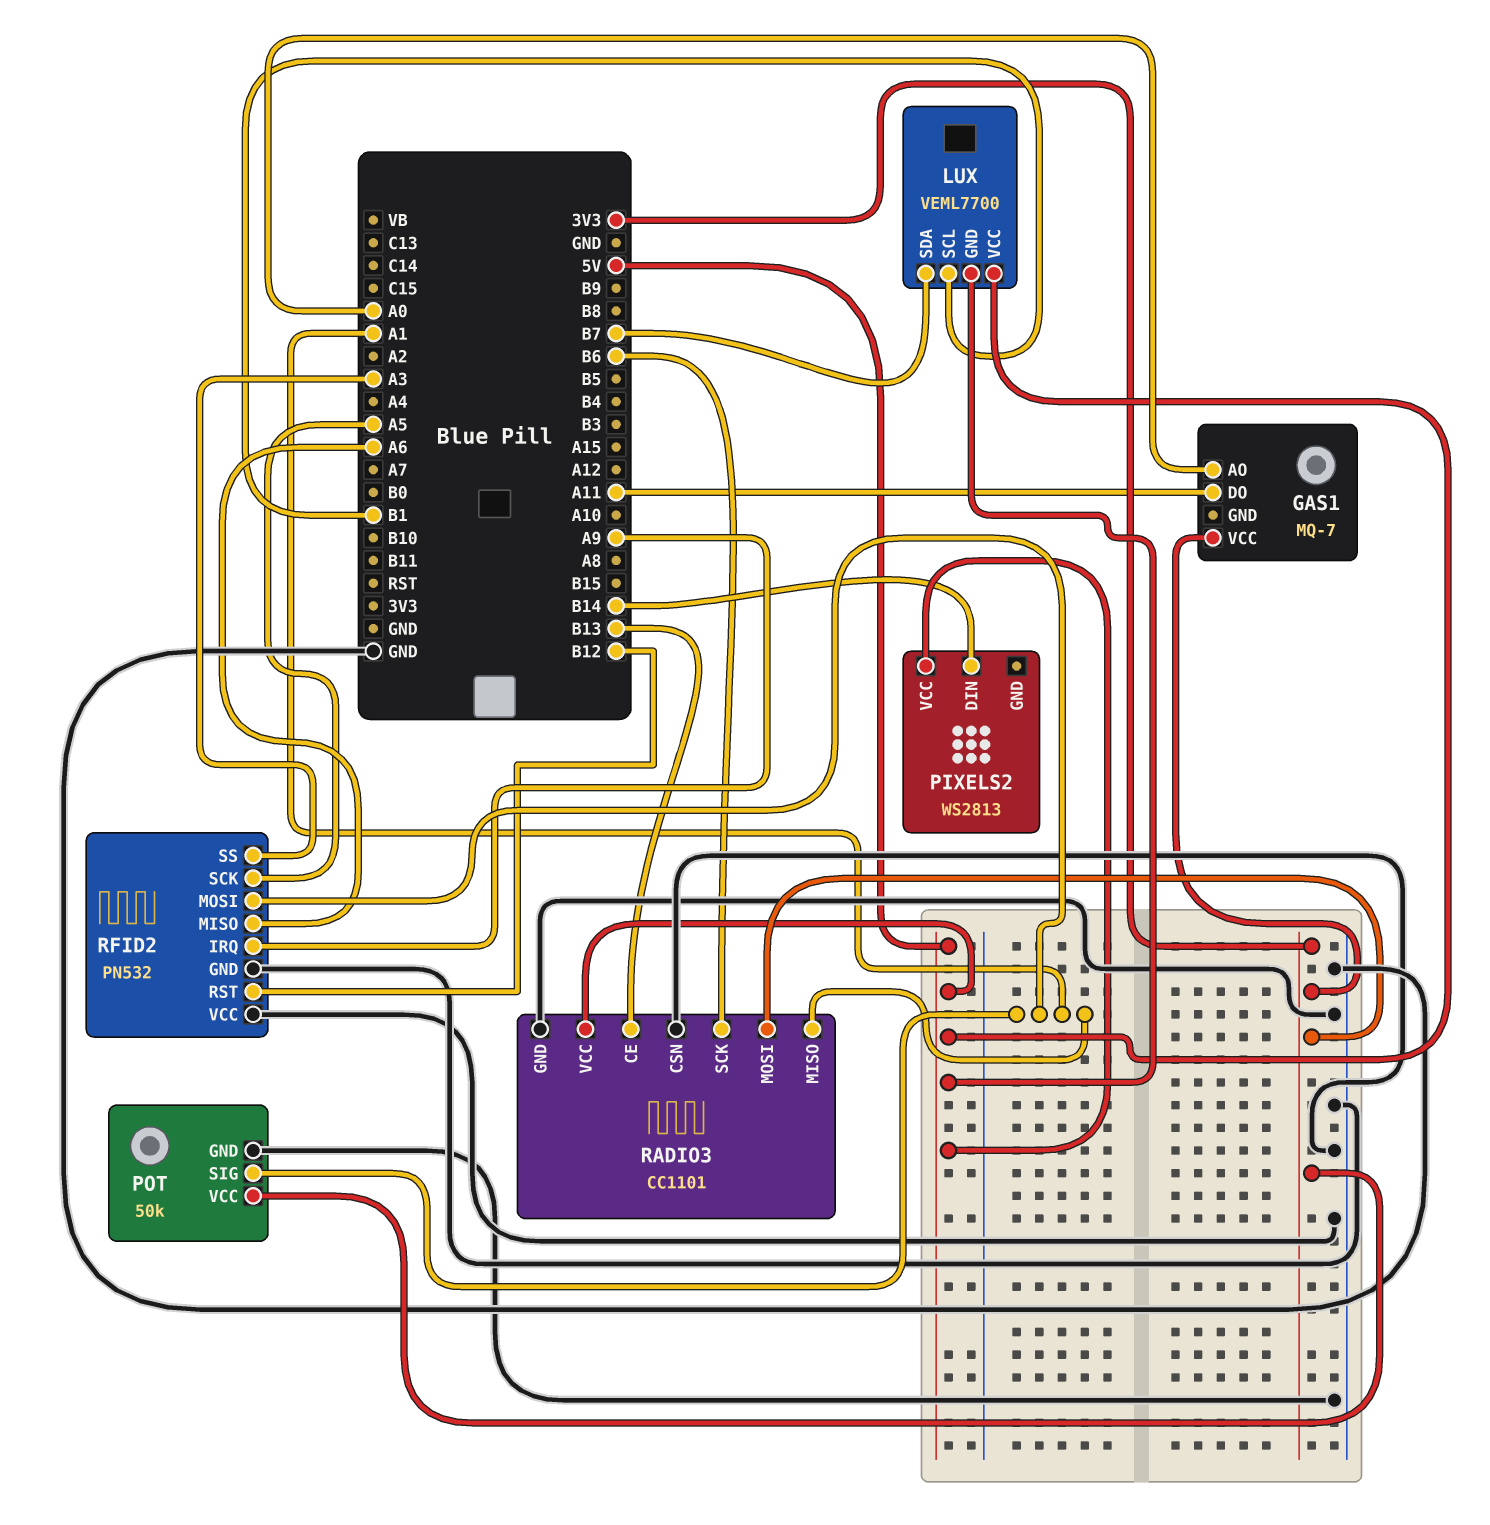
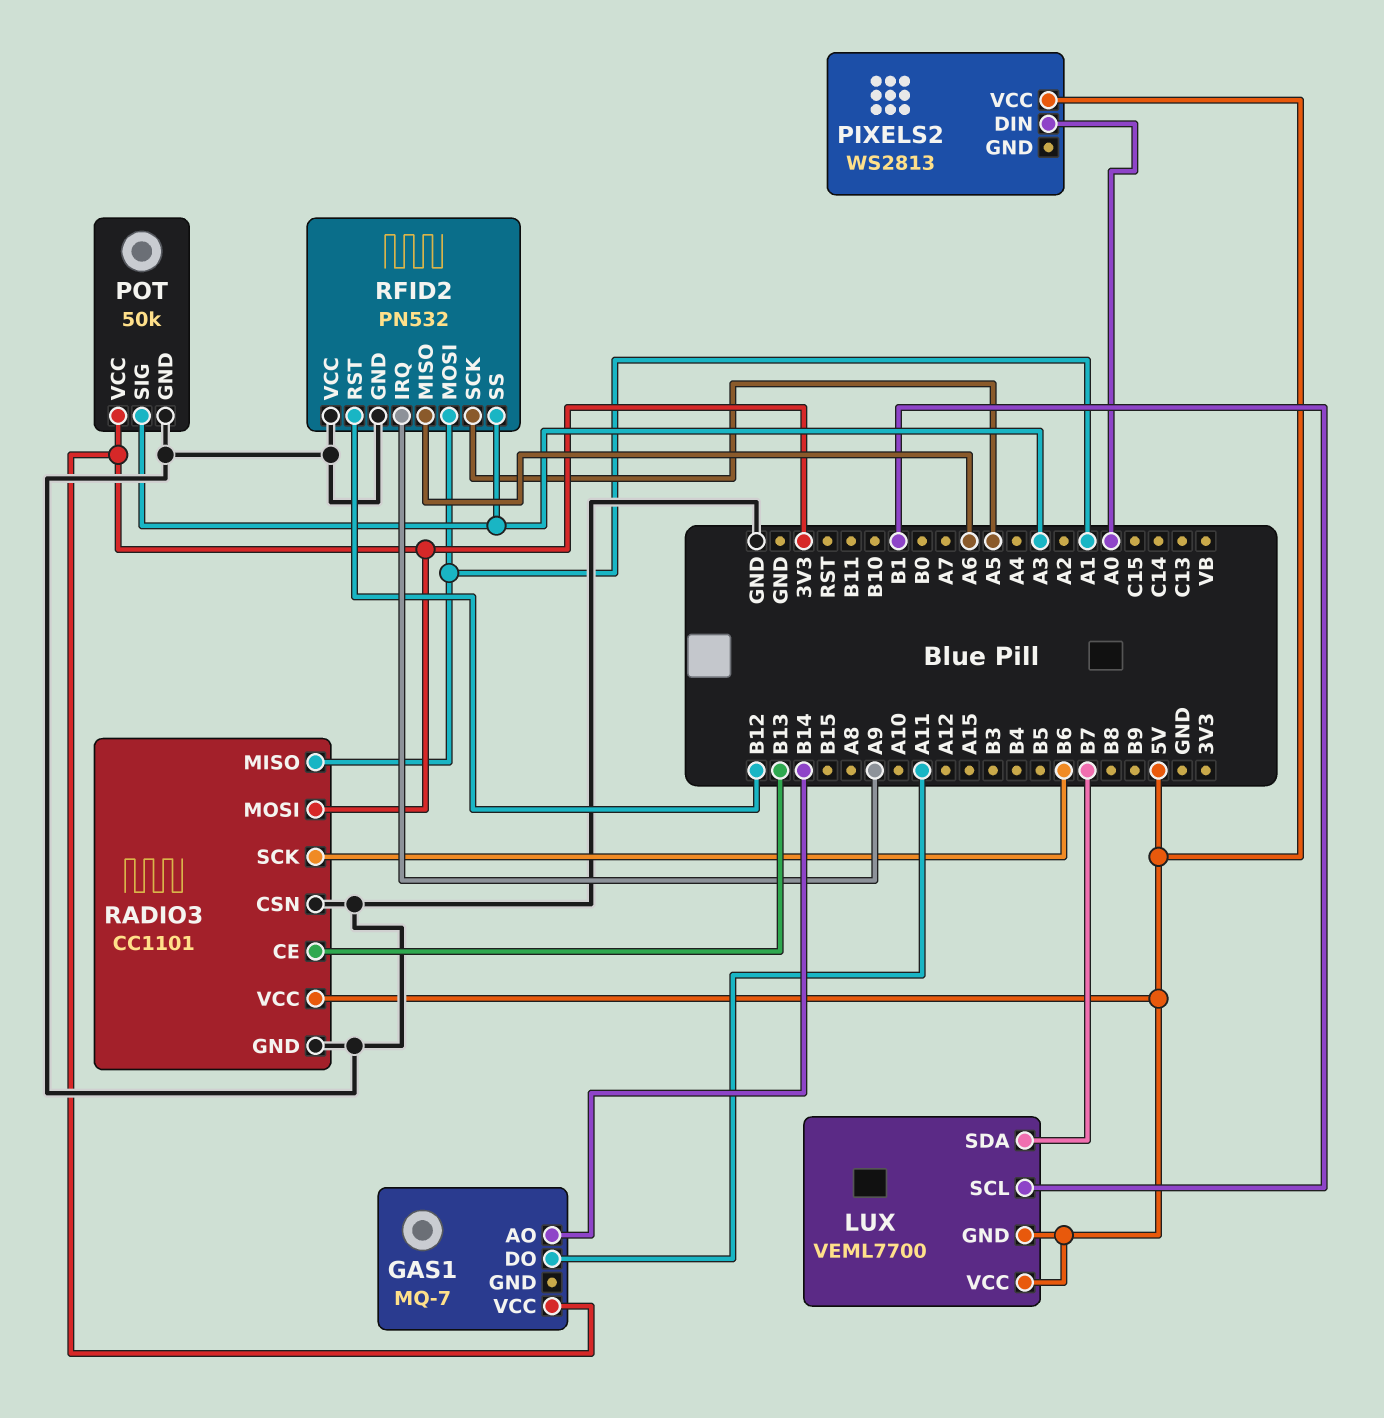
GAS1 pin AO: A0 -> B14
PIXELS2 pin DIN: B14 -> A0
POT pin SIG: A1 -> A3

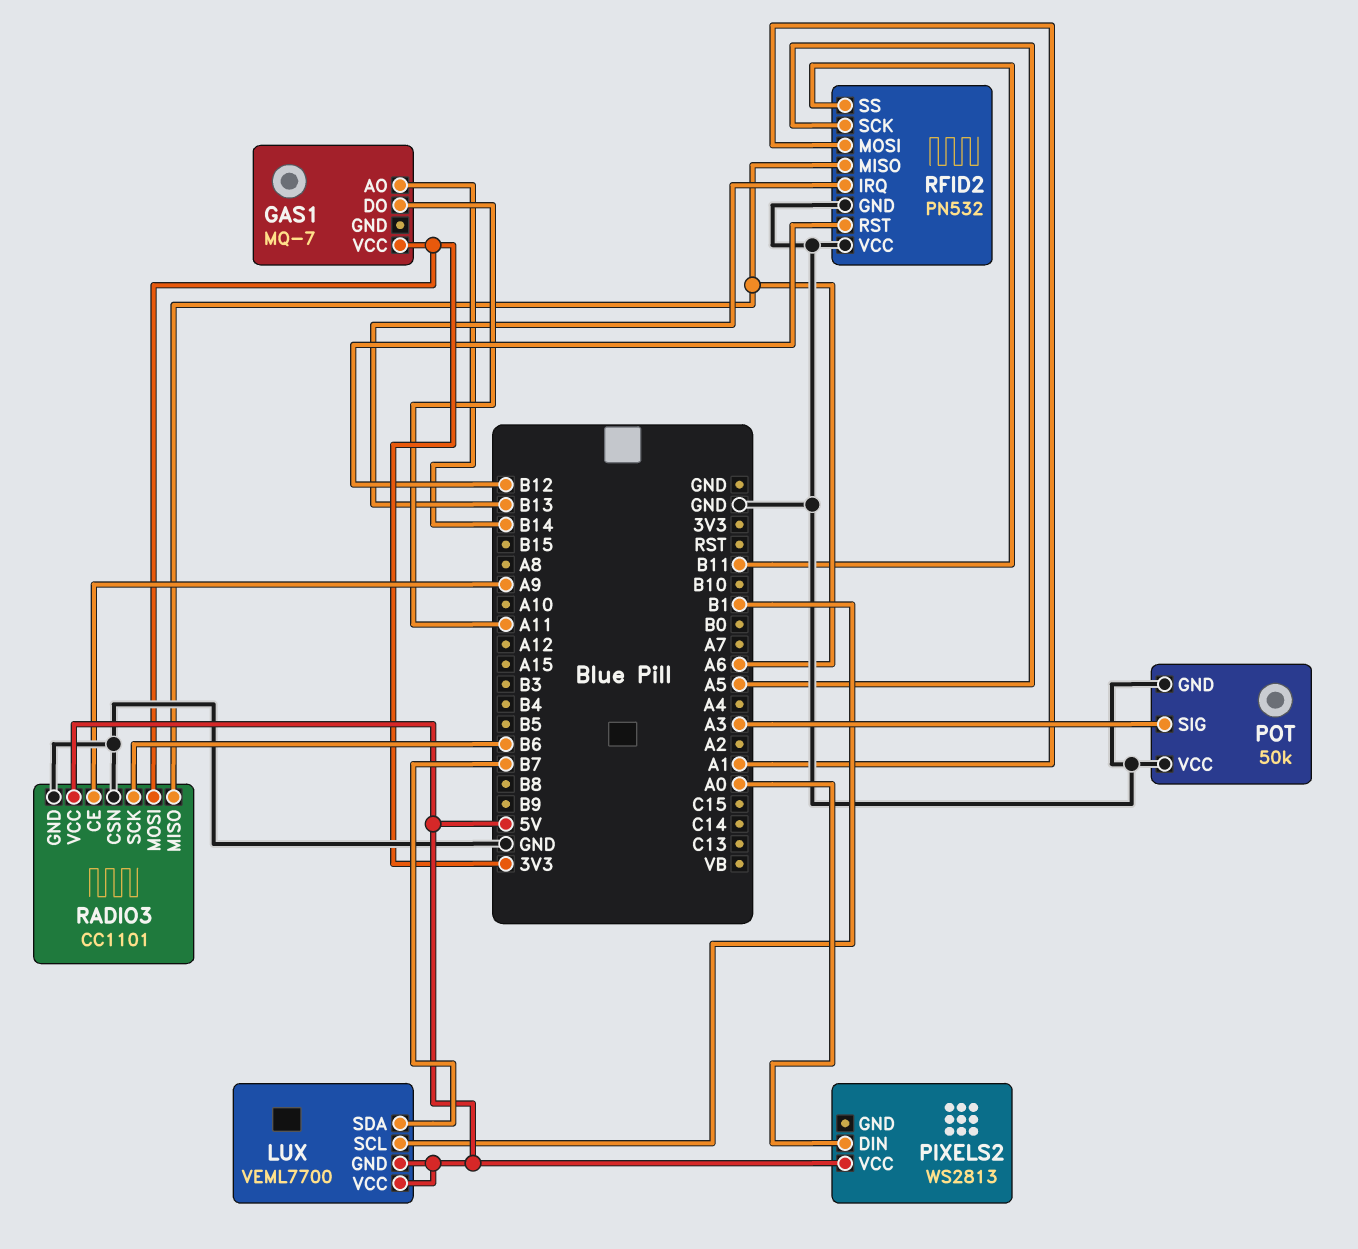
POT pin VCC: 3V3 -> GND
RADIO3 pin CE: B13 -> A9
RADIO3 pin MISO: A1 -> A6
RFID2 pin IRQ: A9 -> B13
RFID2 pin SS: A3 -> B11

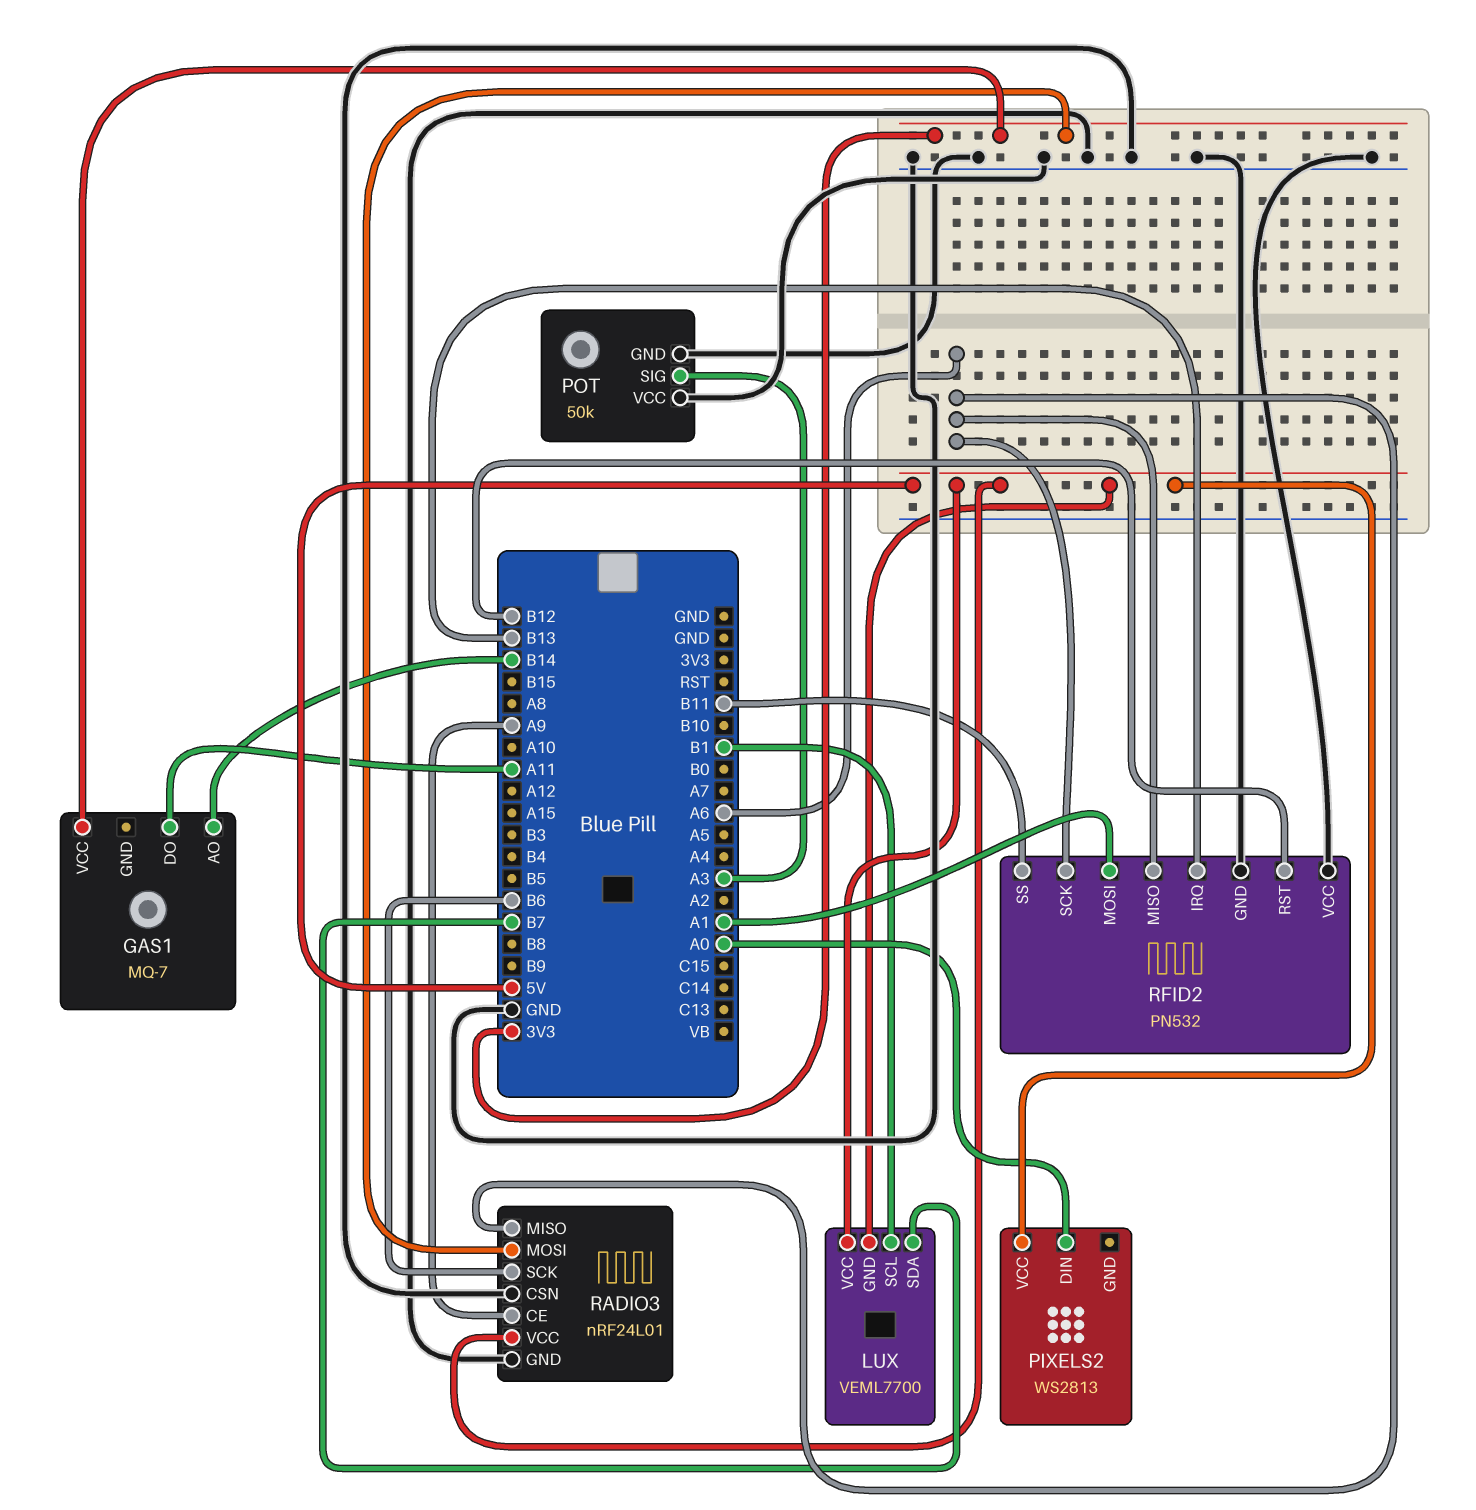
RADIO3: CC1101 -> nRF24L01
RFID2 pin SCK: A5 -> A6

